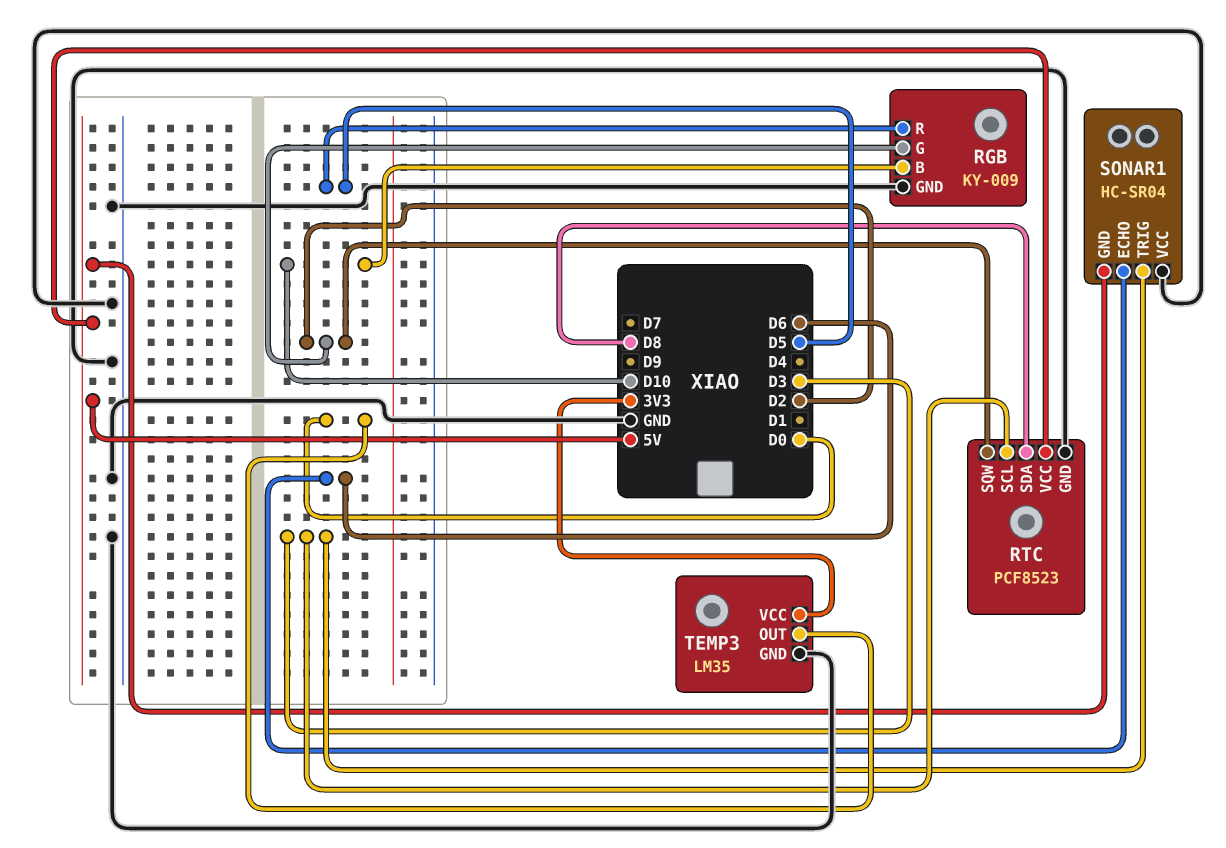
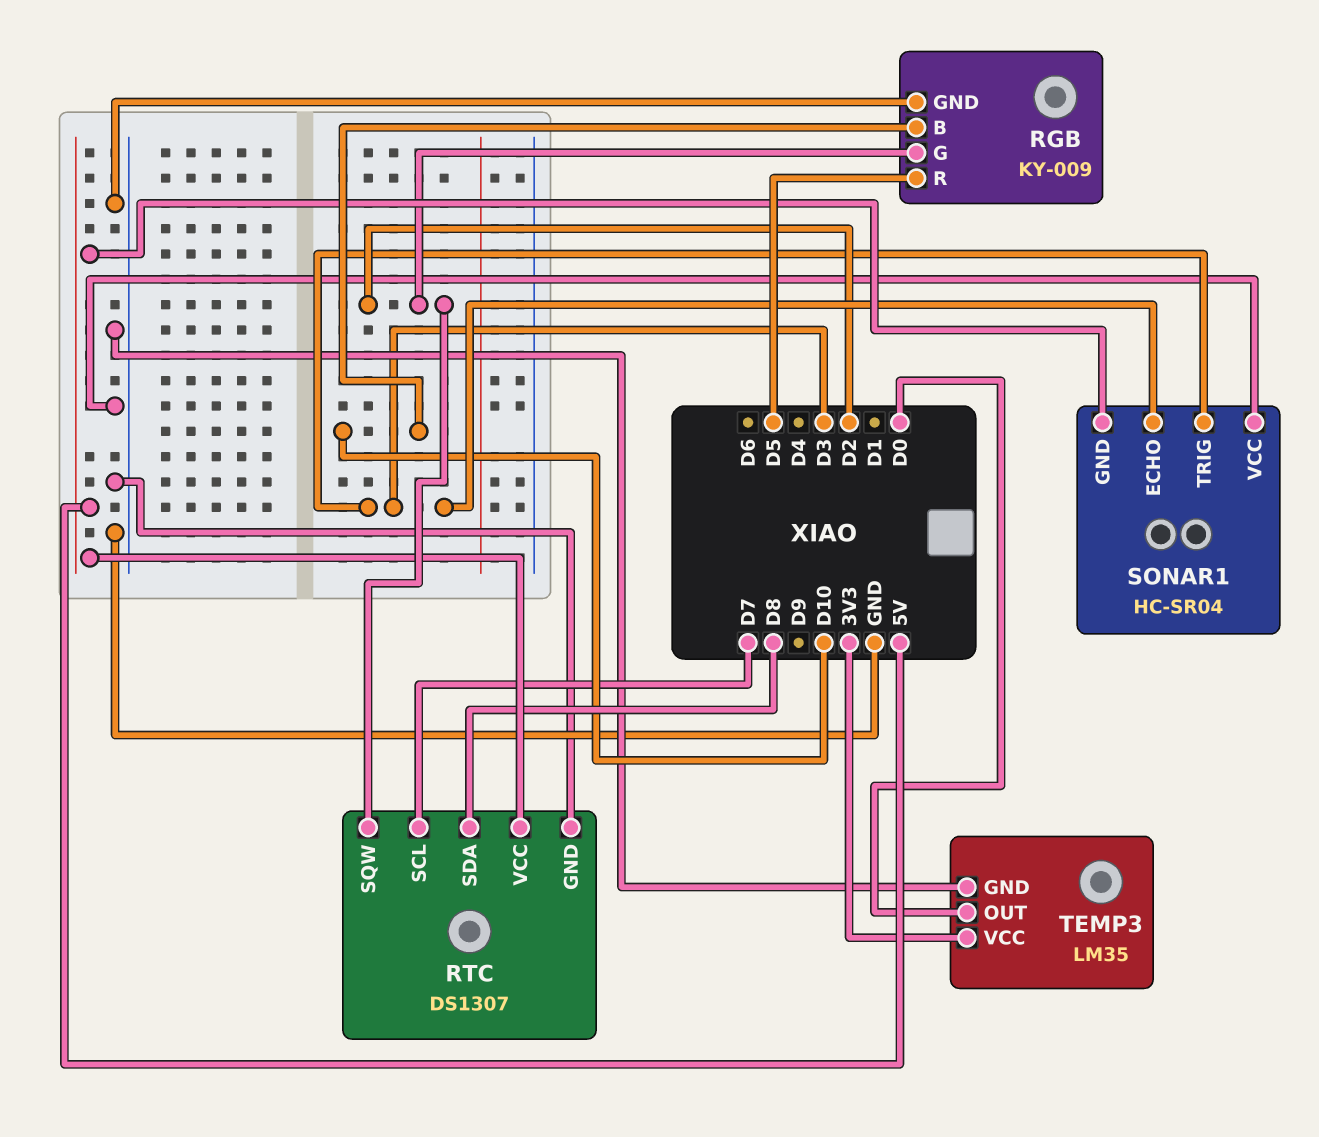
RTC: PCF8523 -> DS1307
RTC pin SCL: D3 -> D7
SONAR1 pin ECHO: D6 -> D3

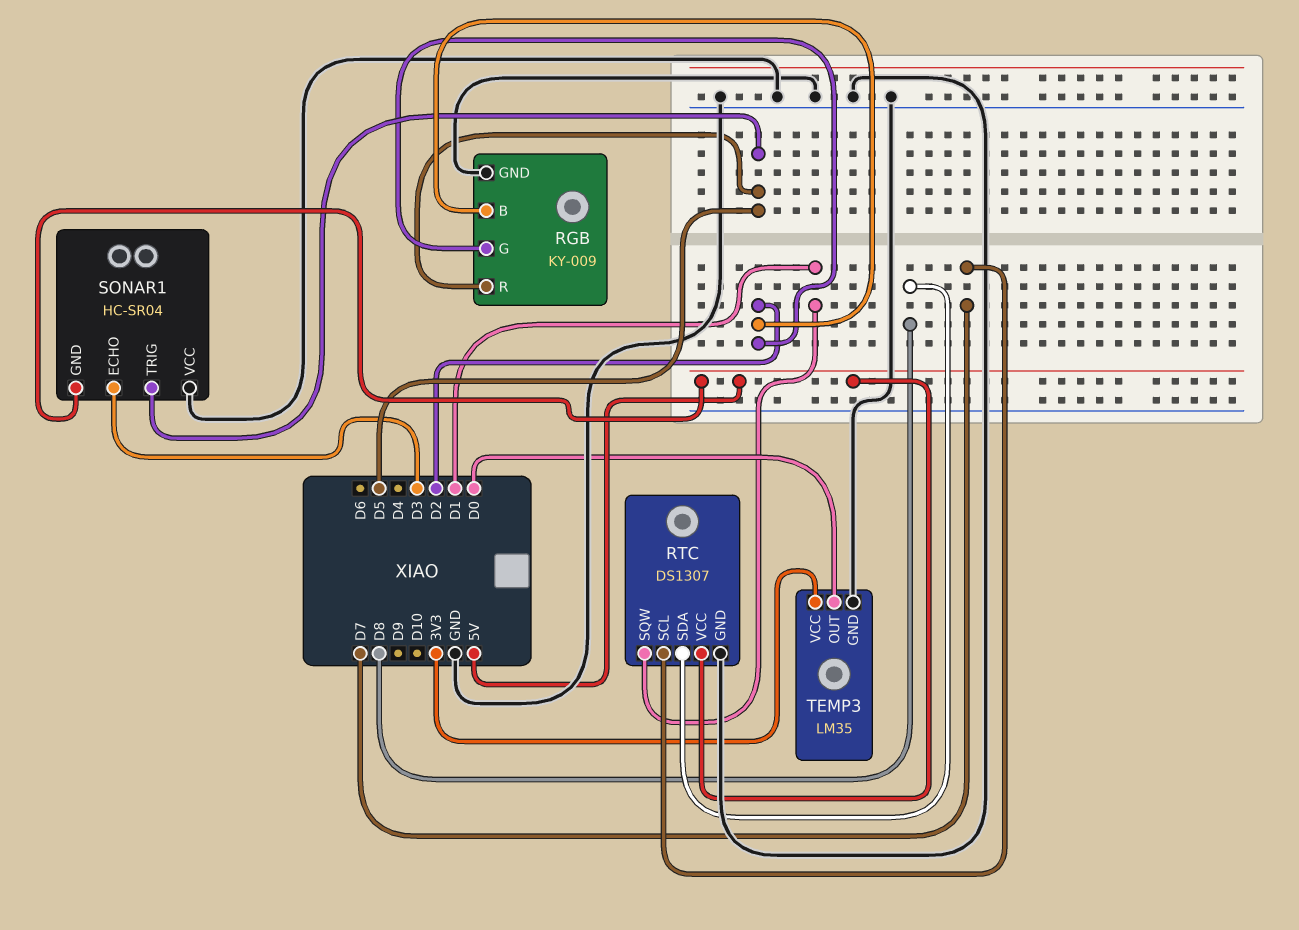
RGB pin B: D10 -> D2
RTC pin SQW: D2 -> D1
SONAR1 pin TRIG: D3 -> D5

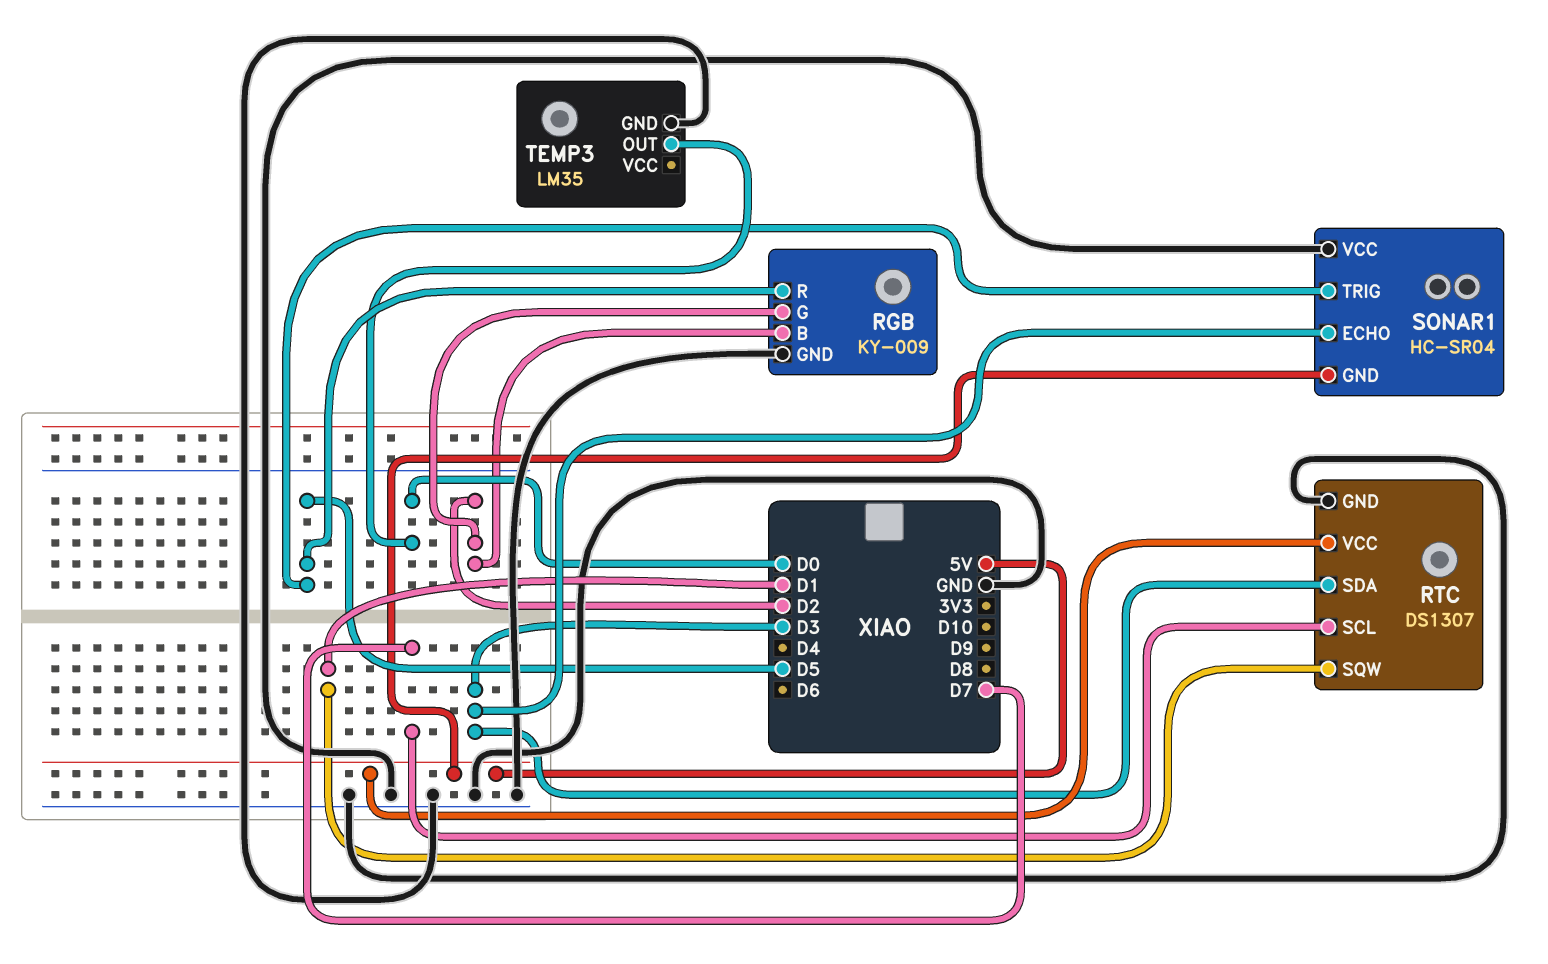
RTC pin SDA: D8 -> D3
TEMP3 pin VCC: 3V3 -> none

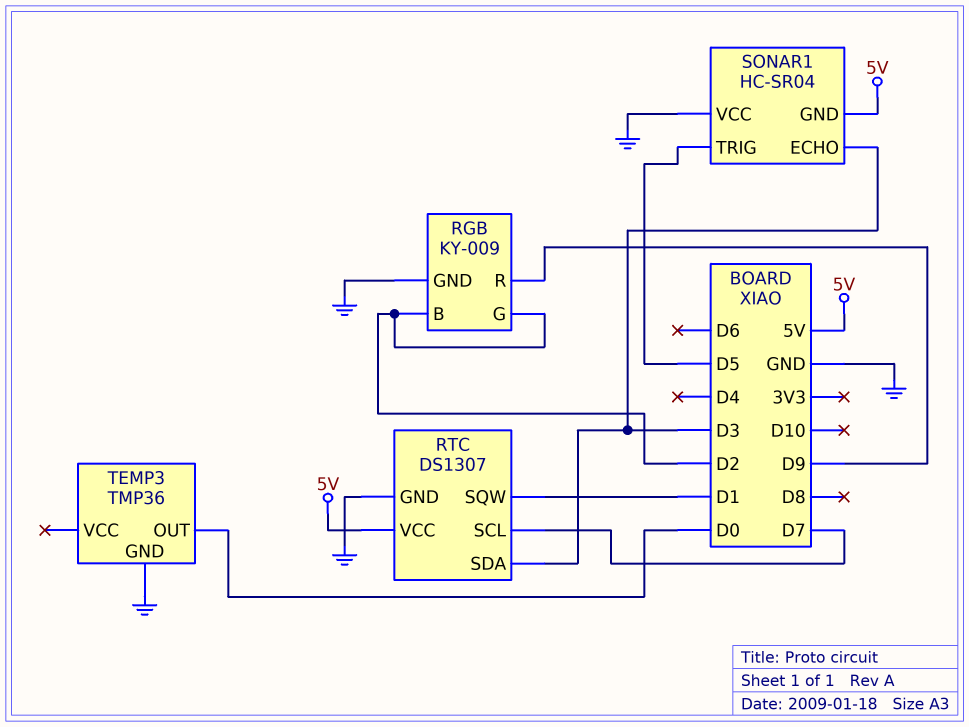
RGB pin R: D5 -> D9
TEMP3: LM35 -> TMP36

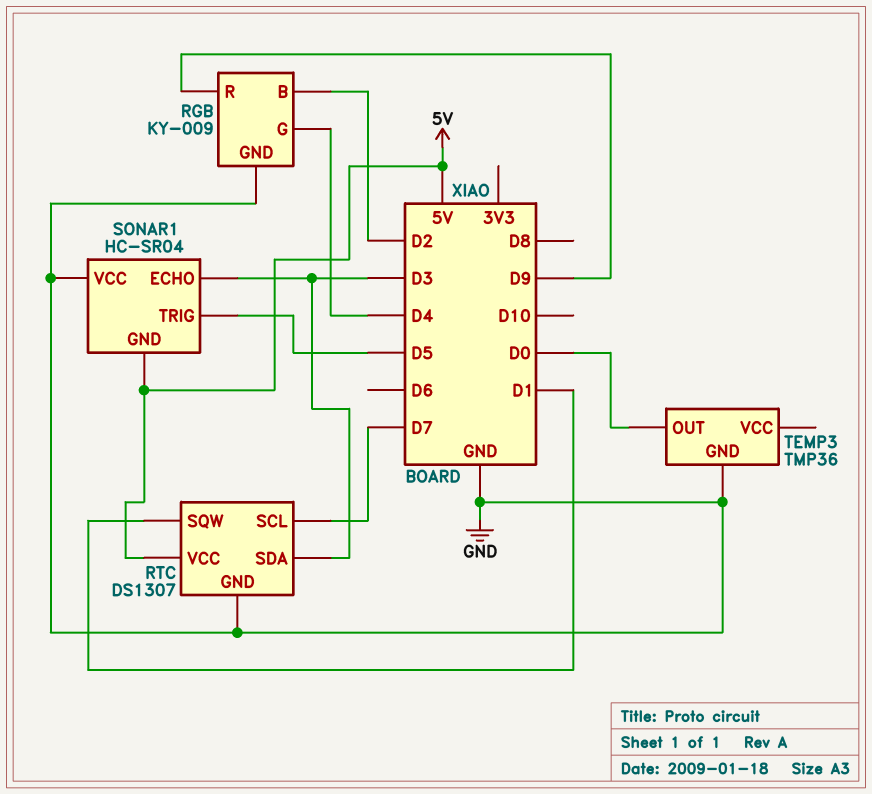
RGB pin G: D2 -> D4

